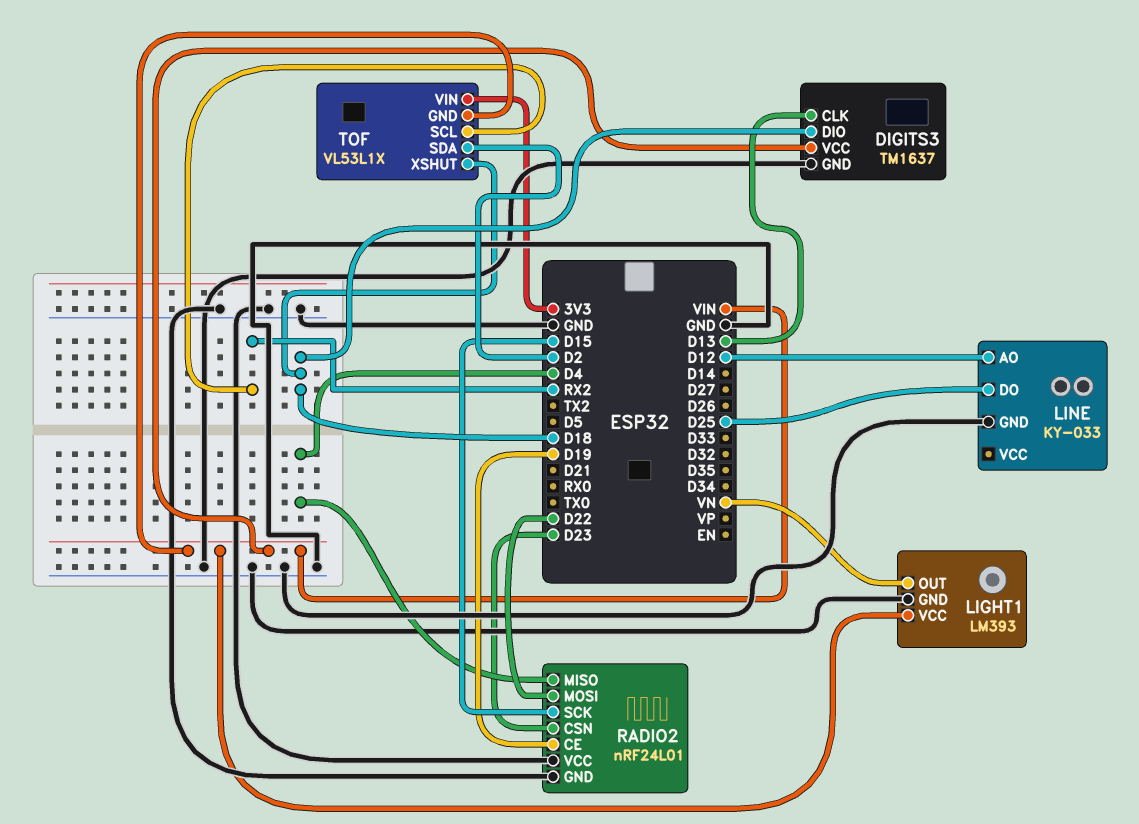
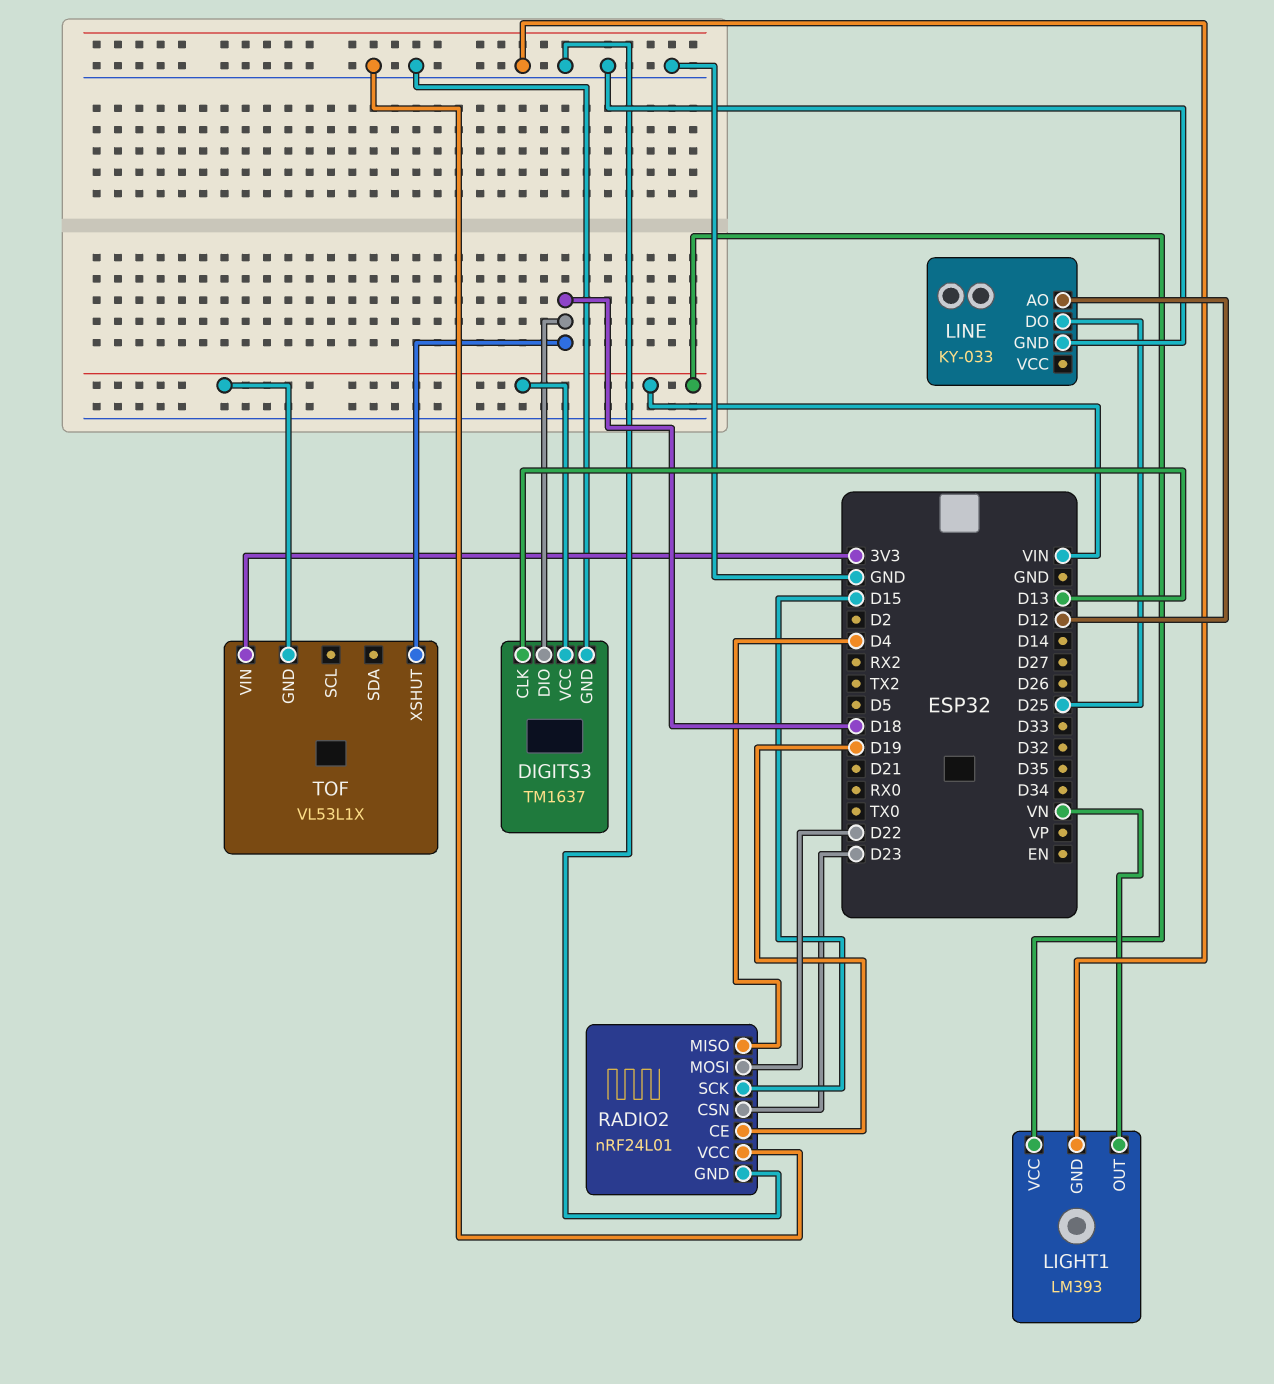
TOF pin SCL: RX2 -> none
TOF pin SDA: D2 -> none

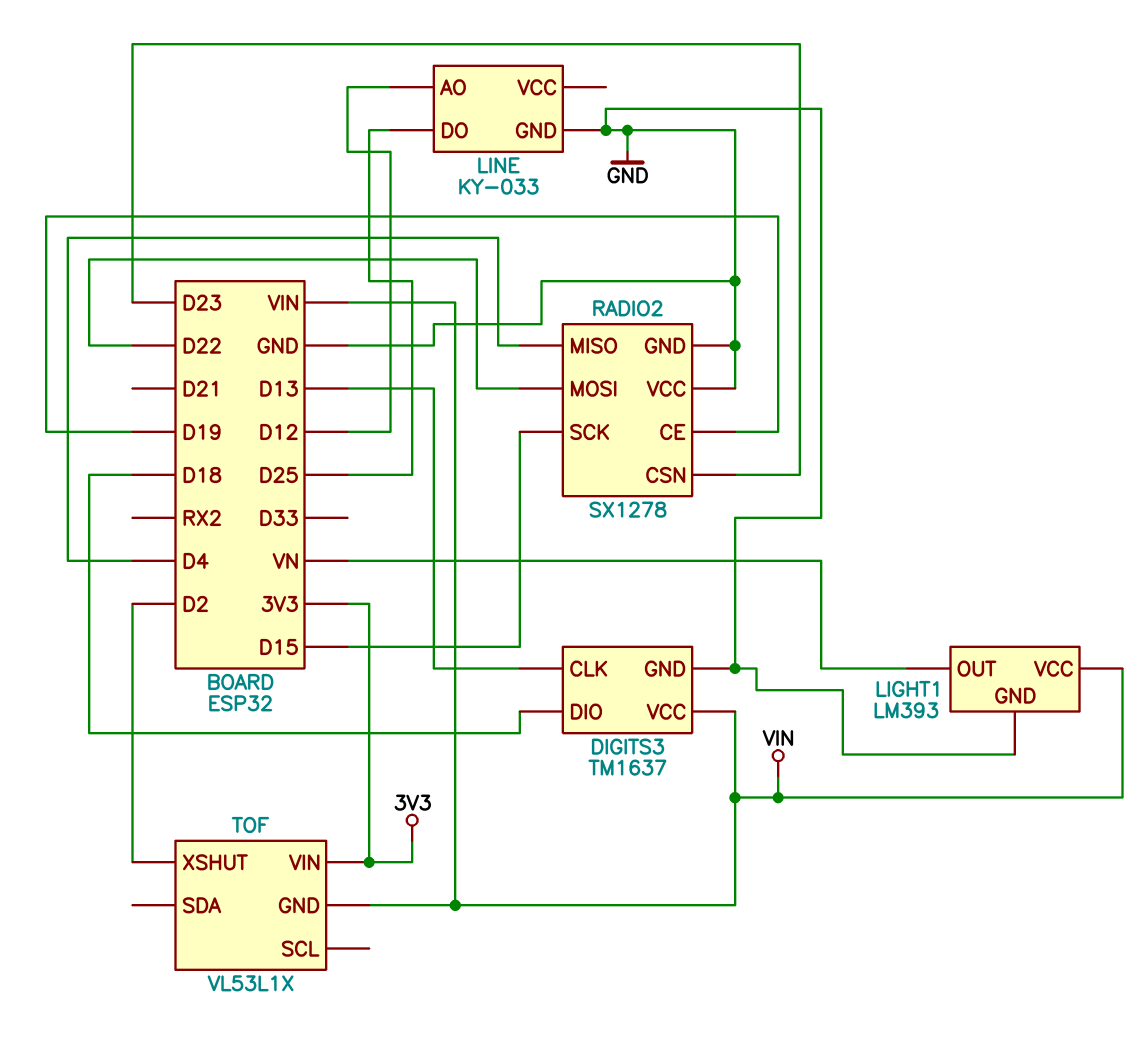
RADIO2: nRF24L01 -> SX1278
TOF pin XSHUT: D18 -> D2

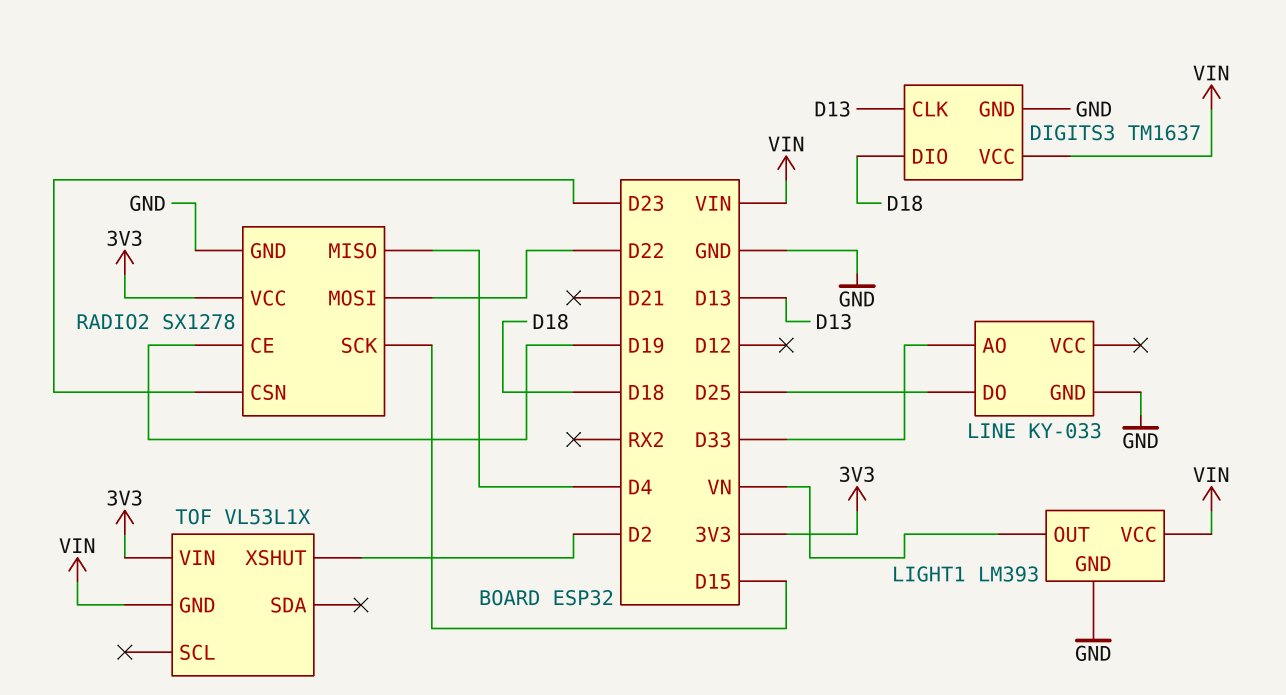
LINE pin AO: D12 -> D33
RADIO2 pin VCC: GND -> 3V3

